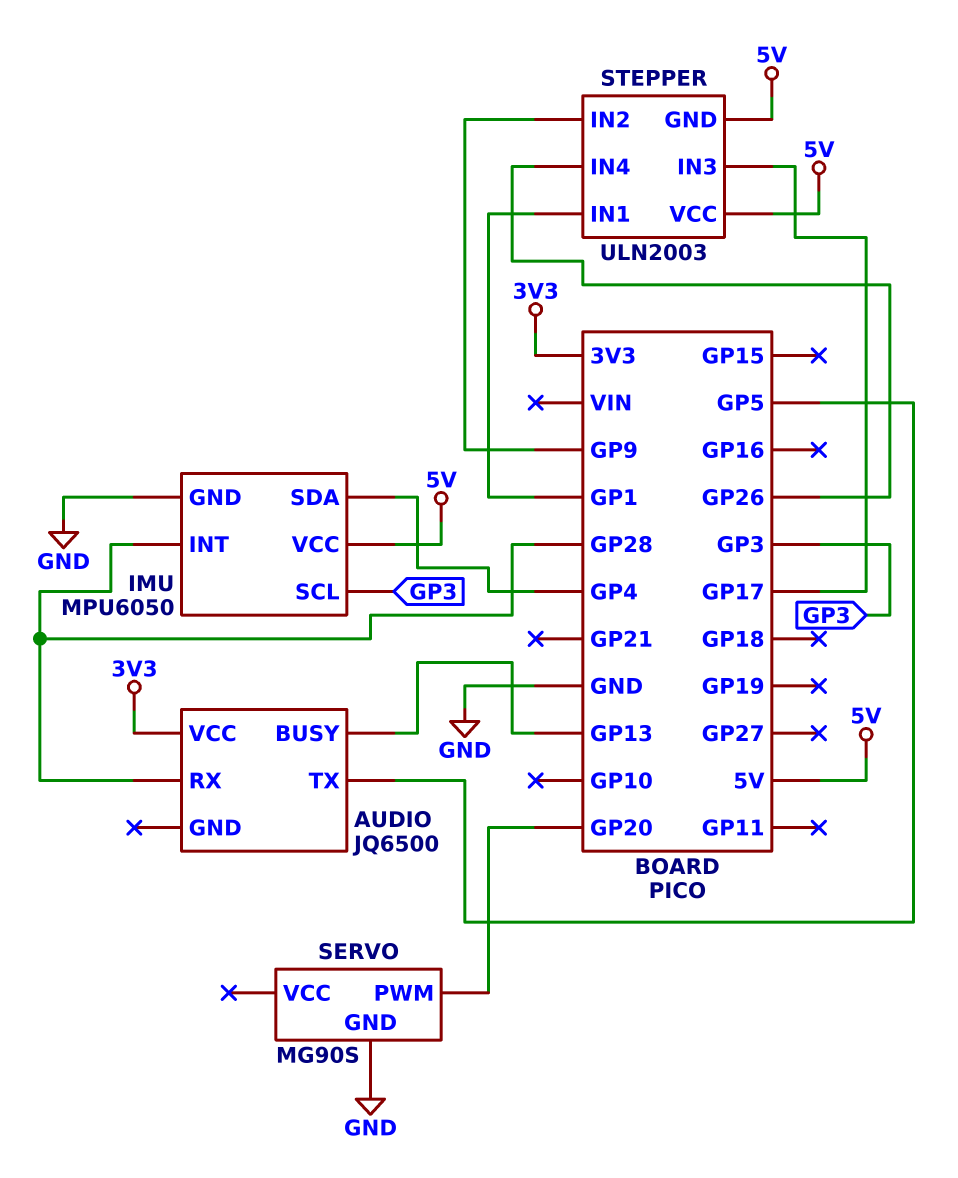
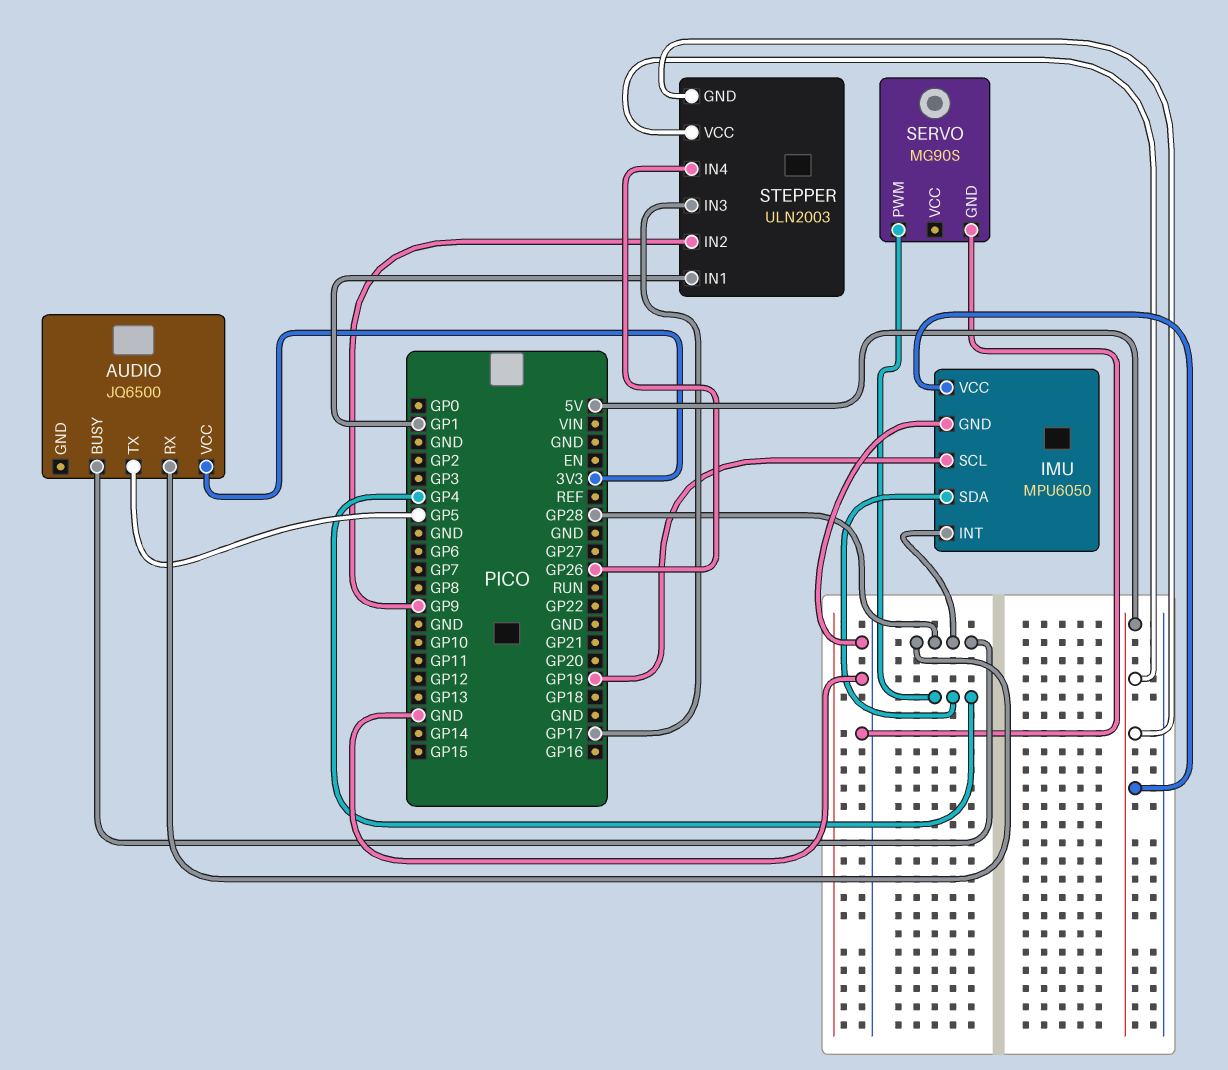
AUDIO pin BUSY: GP13 -> GP28
IMU pin SCL: GP3 -> GP19
SERVO pin PWM: GP20 -> GP4

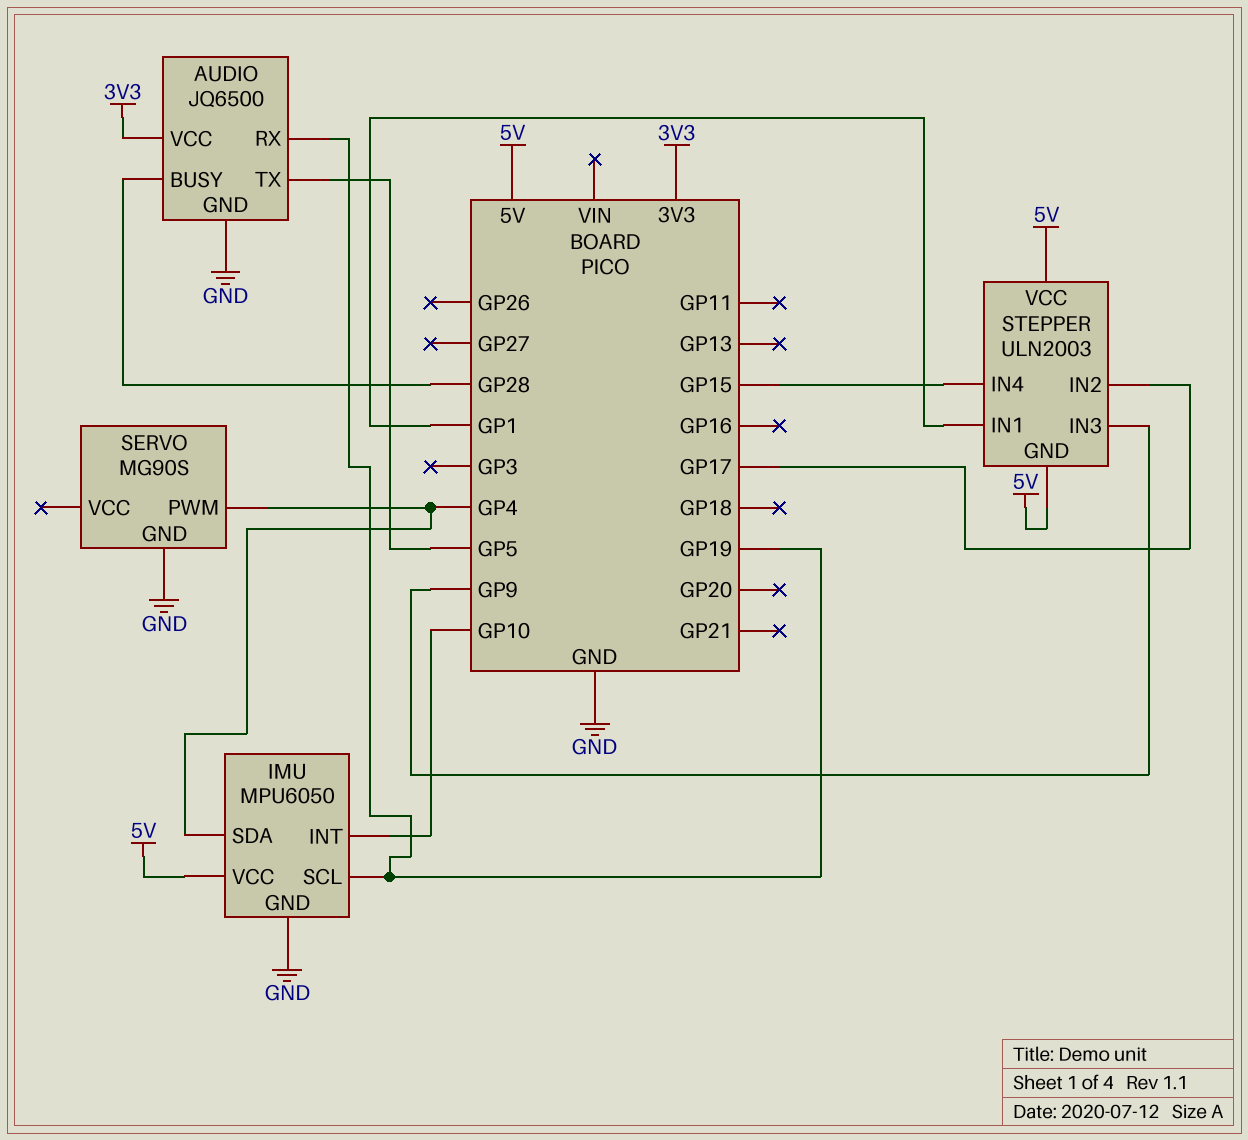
AUDIO pin GND: none -> GND
AUDIO pin RX: GP28 -> GP19
IMU pin INT: GP28 -> GP10
STEPPER pin IN2: GP9 -> GP17
STEPPER pin IN3: GP17 -> GP9
STEPPER pin IN4: GP26 -> GP15

